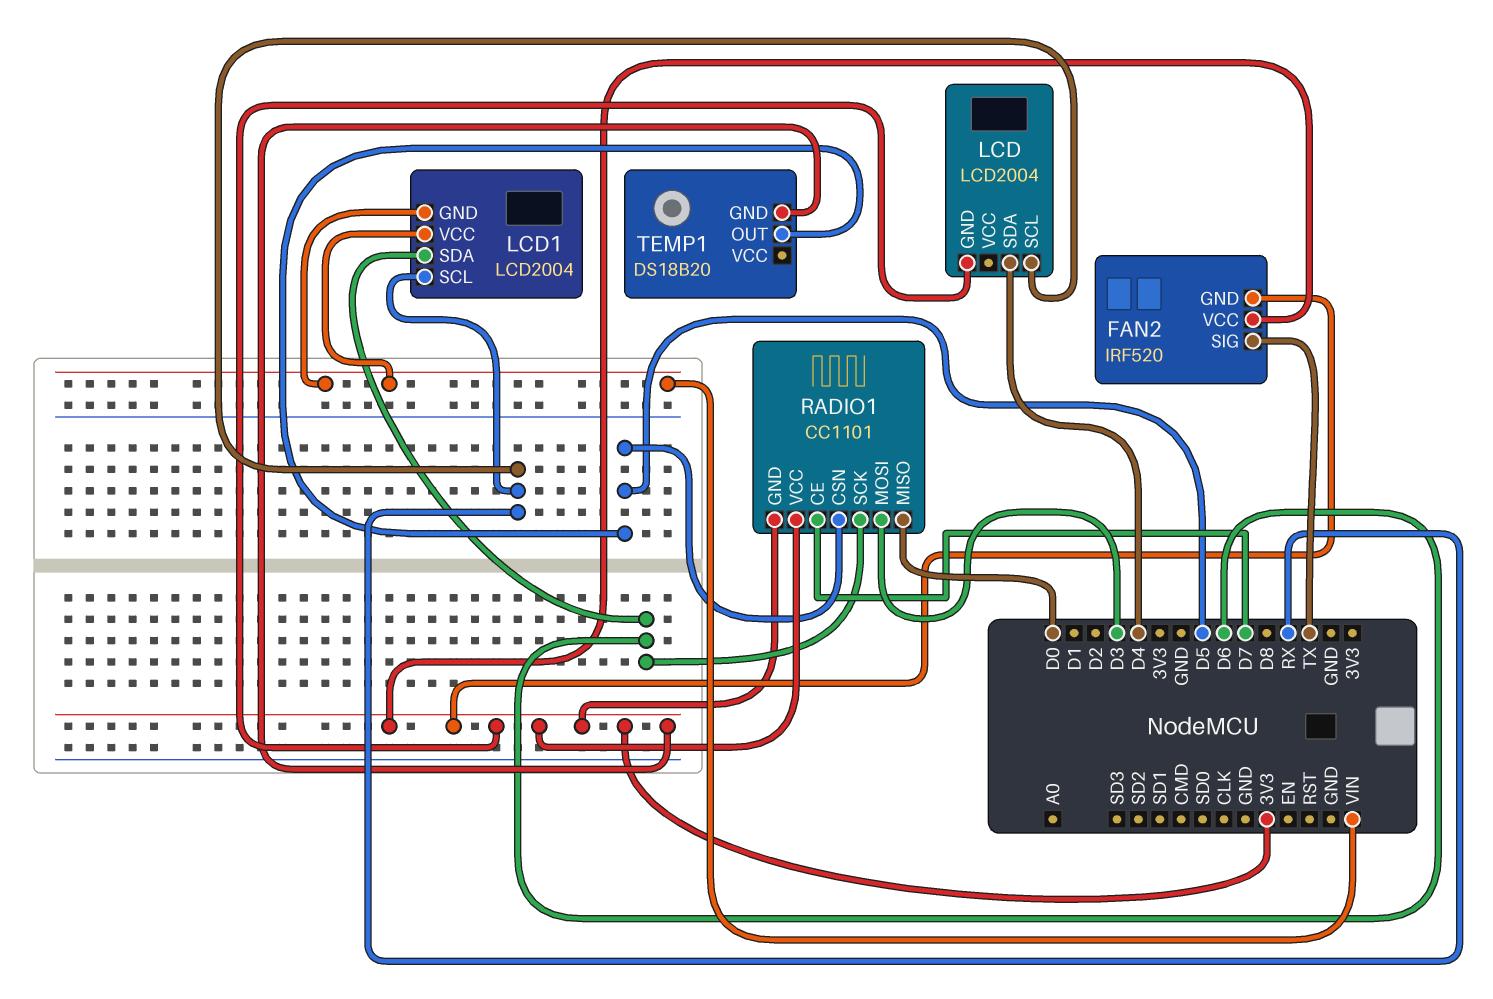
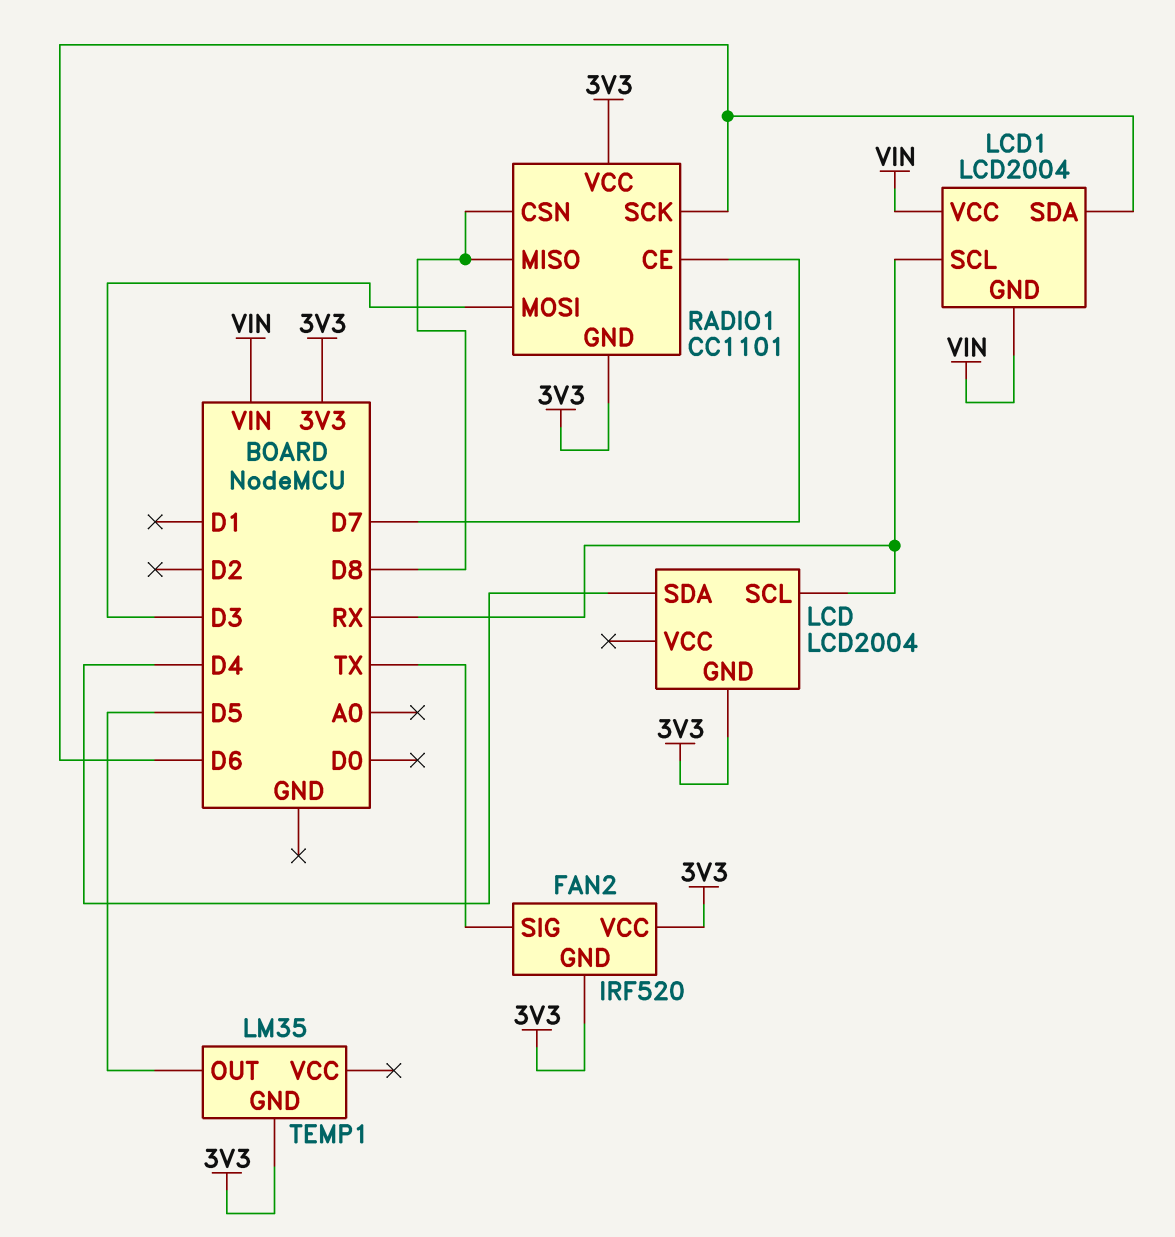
RADIO1 pin CSN: D5 -> D8
RADIO1 pin MISO: D0 -> D8
TEMP1: DS18B20 -> LM35

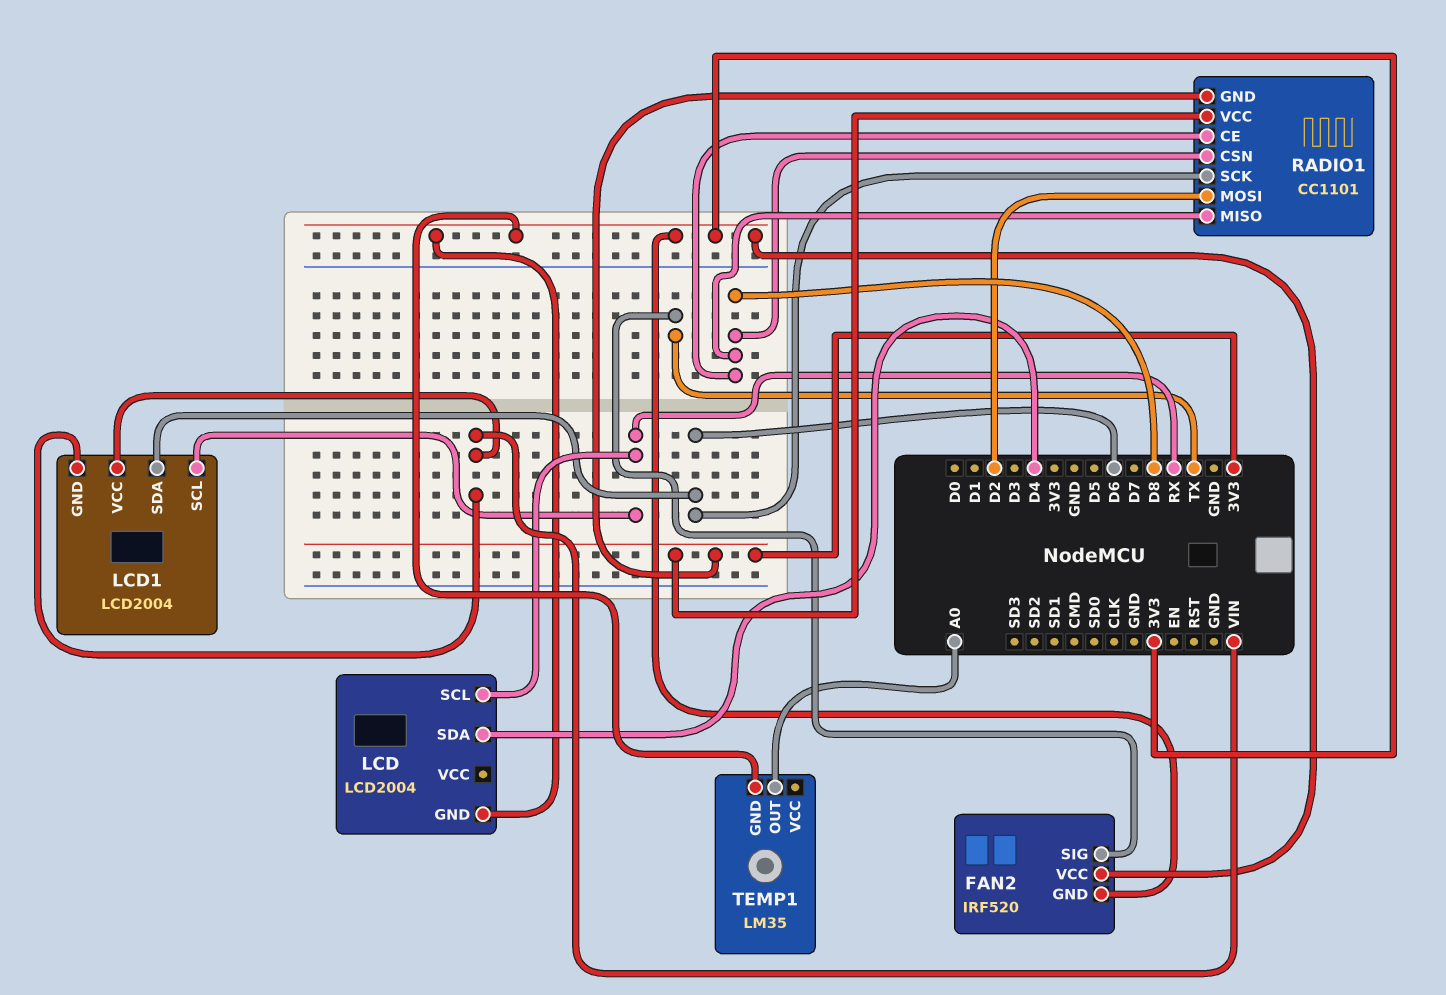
RADIO1 pin CE: D7 -> D8
RADIO1 pin MOSI: D3 -> D2
TEMP1 pin OUT: D5 -> A0

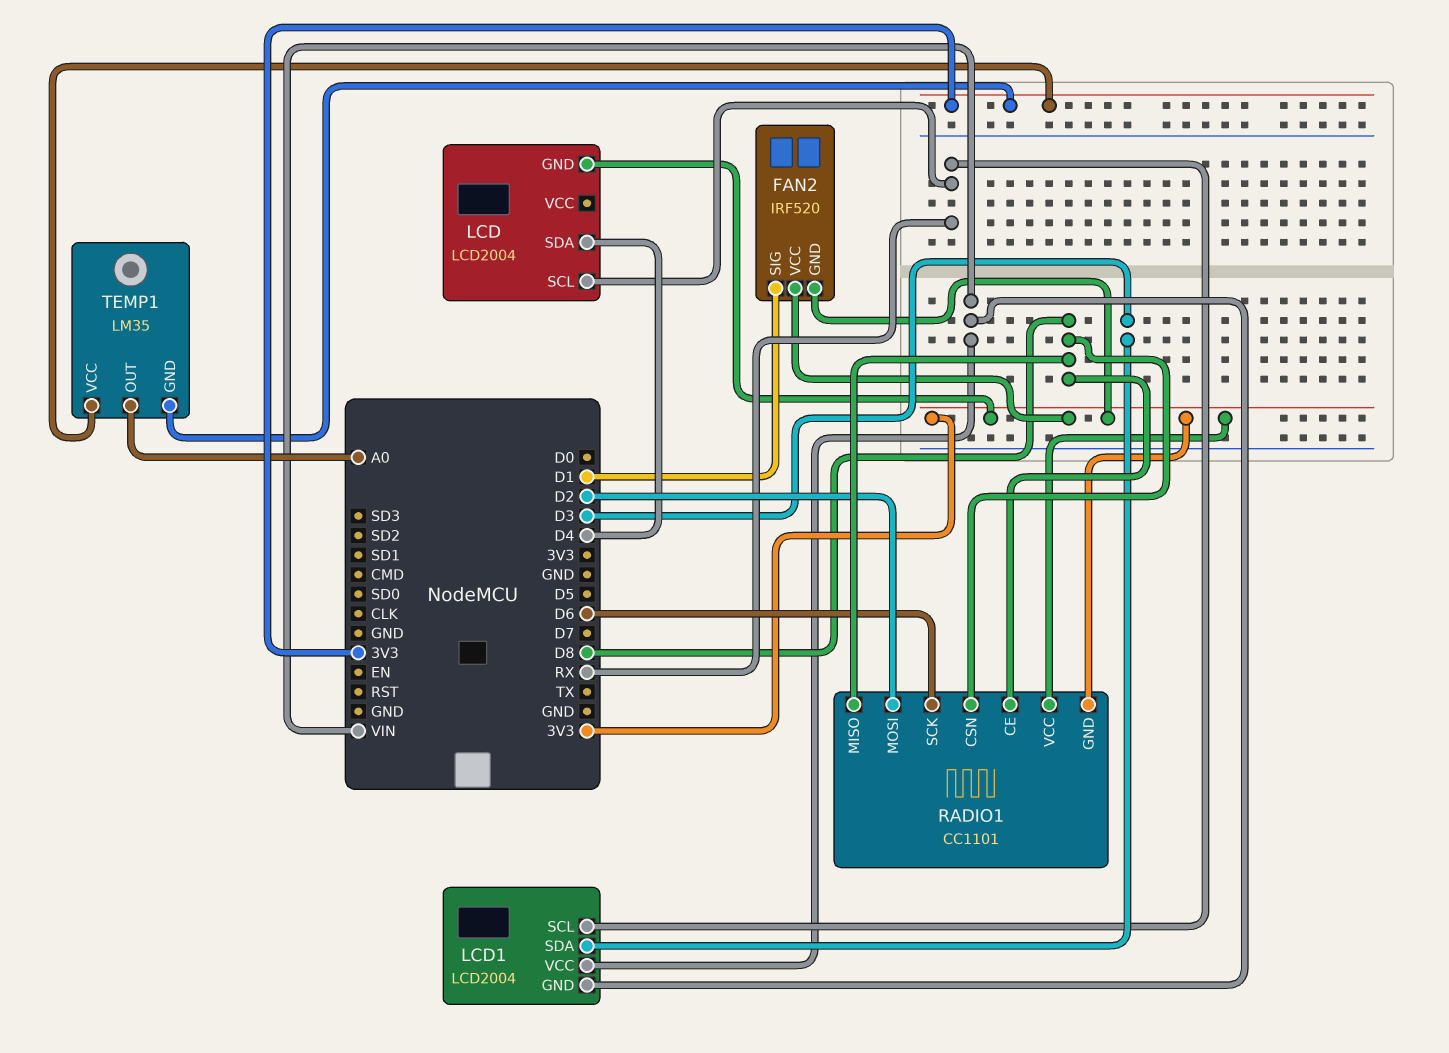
FAN2 pin SIG: TX -> D1
LCD1 pin SDA: D6 -> D3
TEMP1 pin VCC: none -> 3V3

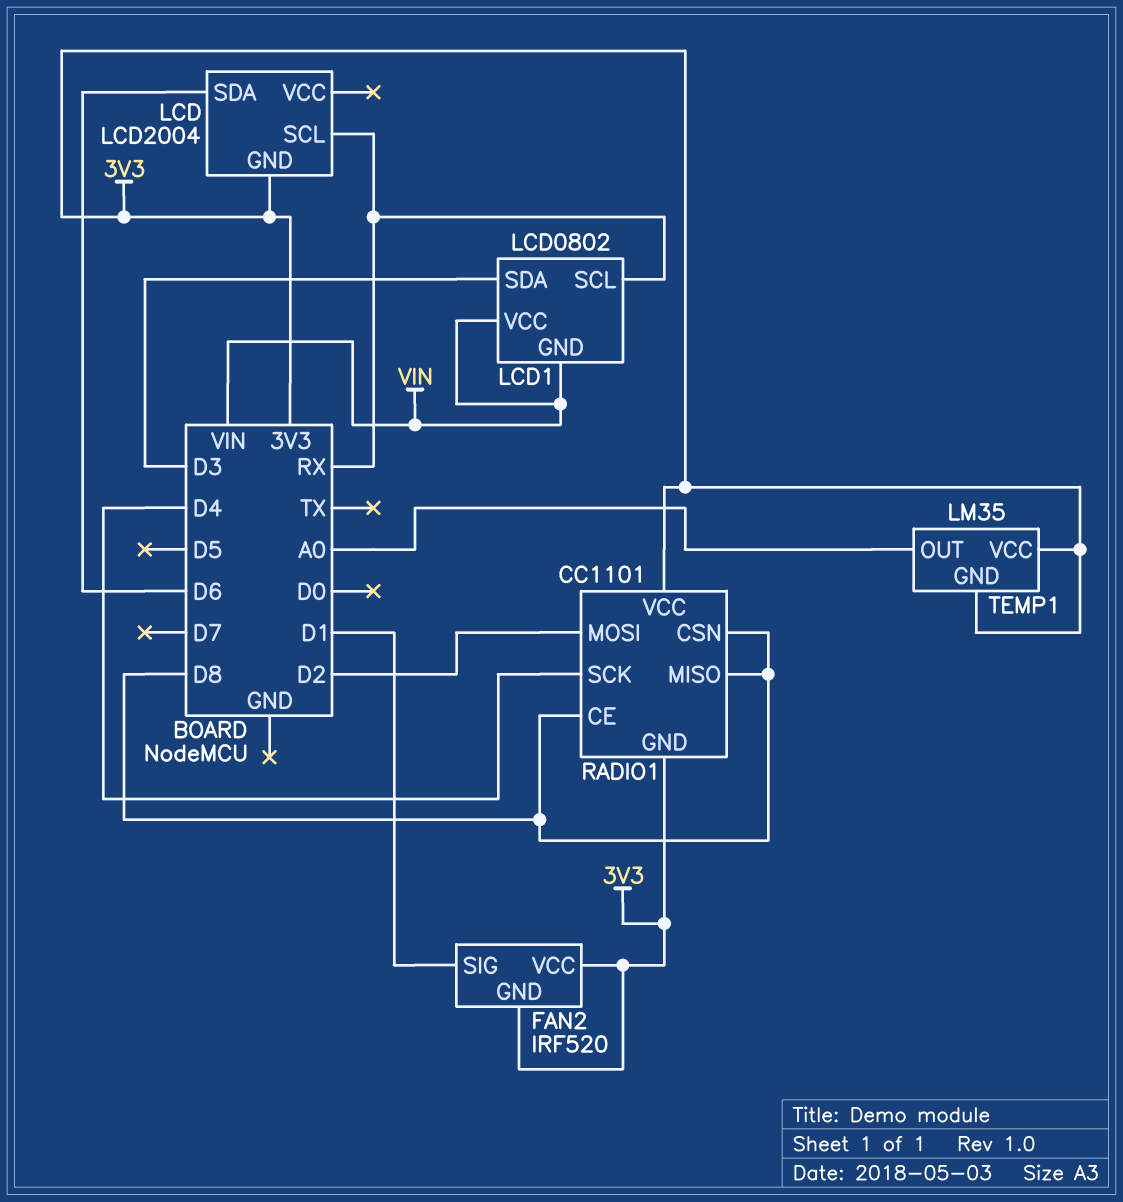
LCD pin SDA: D4 -> D6
LCD1: LCD2004 -> LCD0802
RADIO1 pin SCK: D6 -> D4

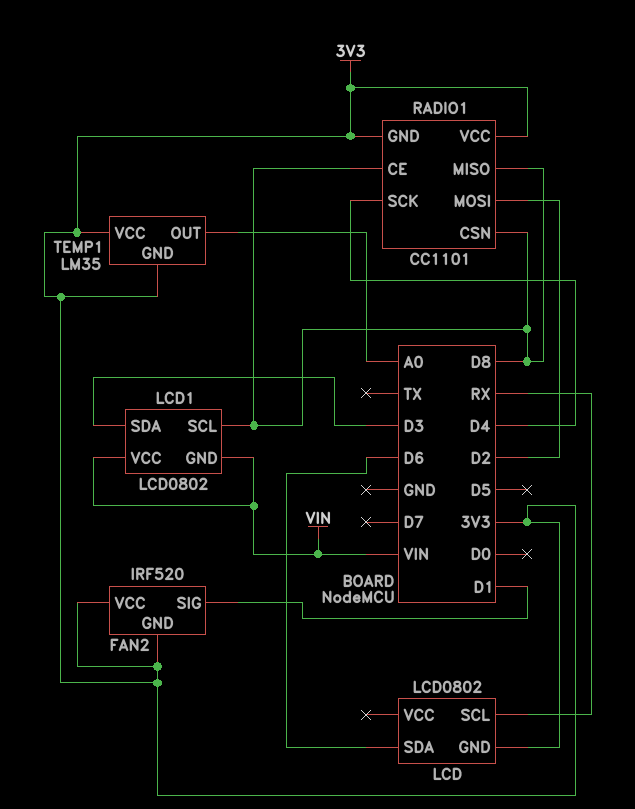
LCD: LCD2004 -> LCD0802
LCD1 pin SCL: RX -> D8

